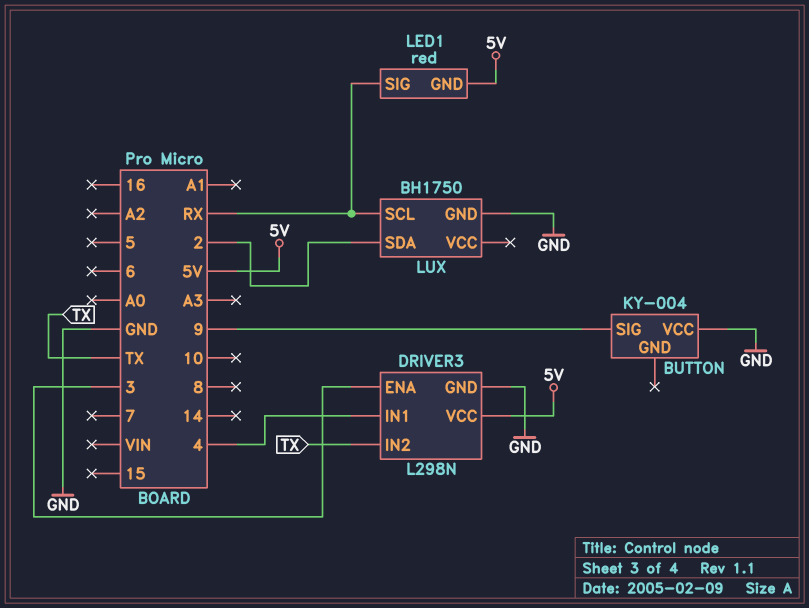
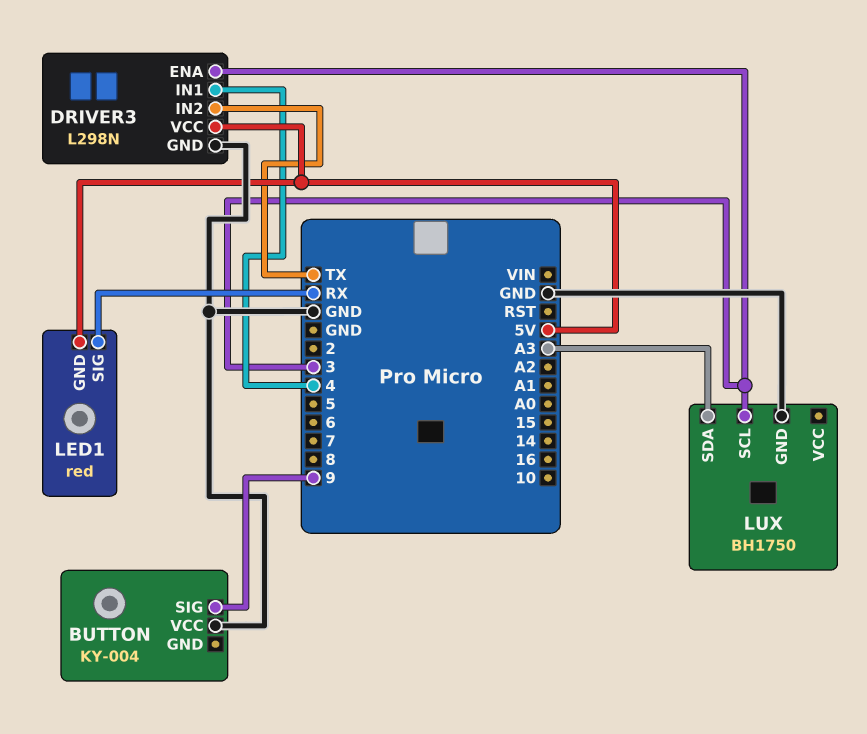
LUX pin SCL: RX -> 3
LUX pin SDA: 2 -> A3

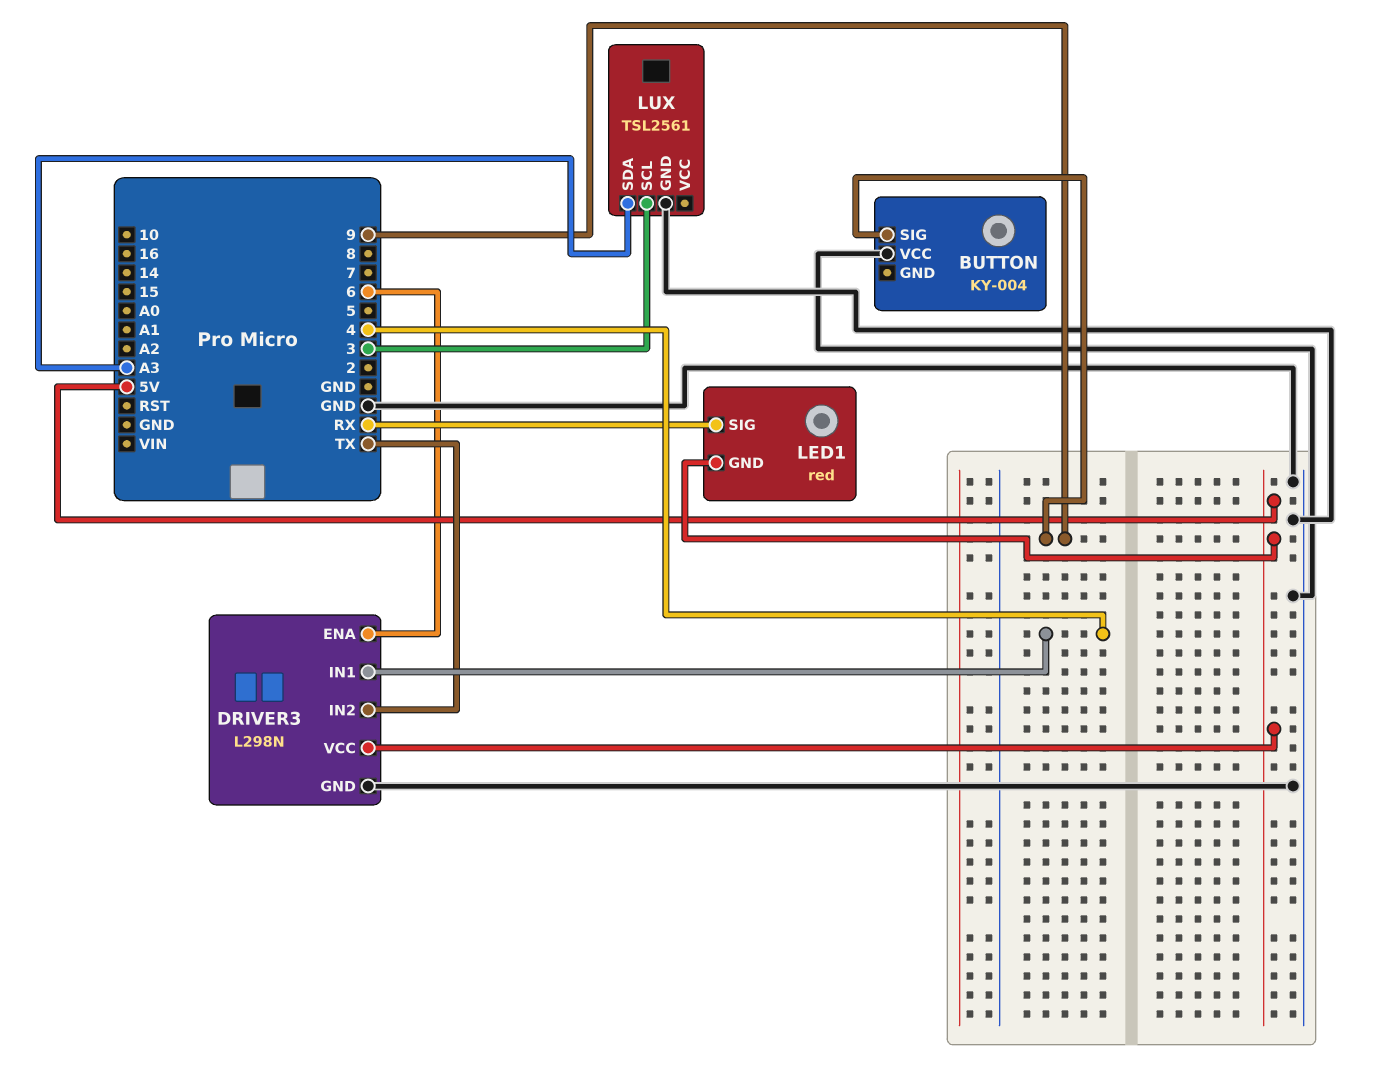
DRIVER3 pin ENA: 3 -> 6
LUX: BH1750 -> TSL2561

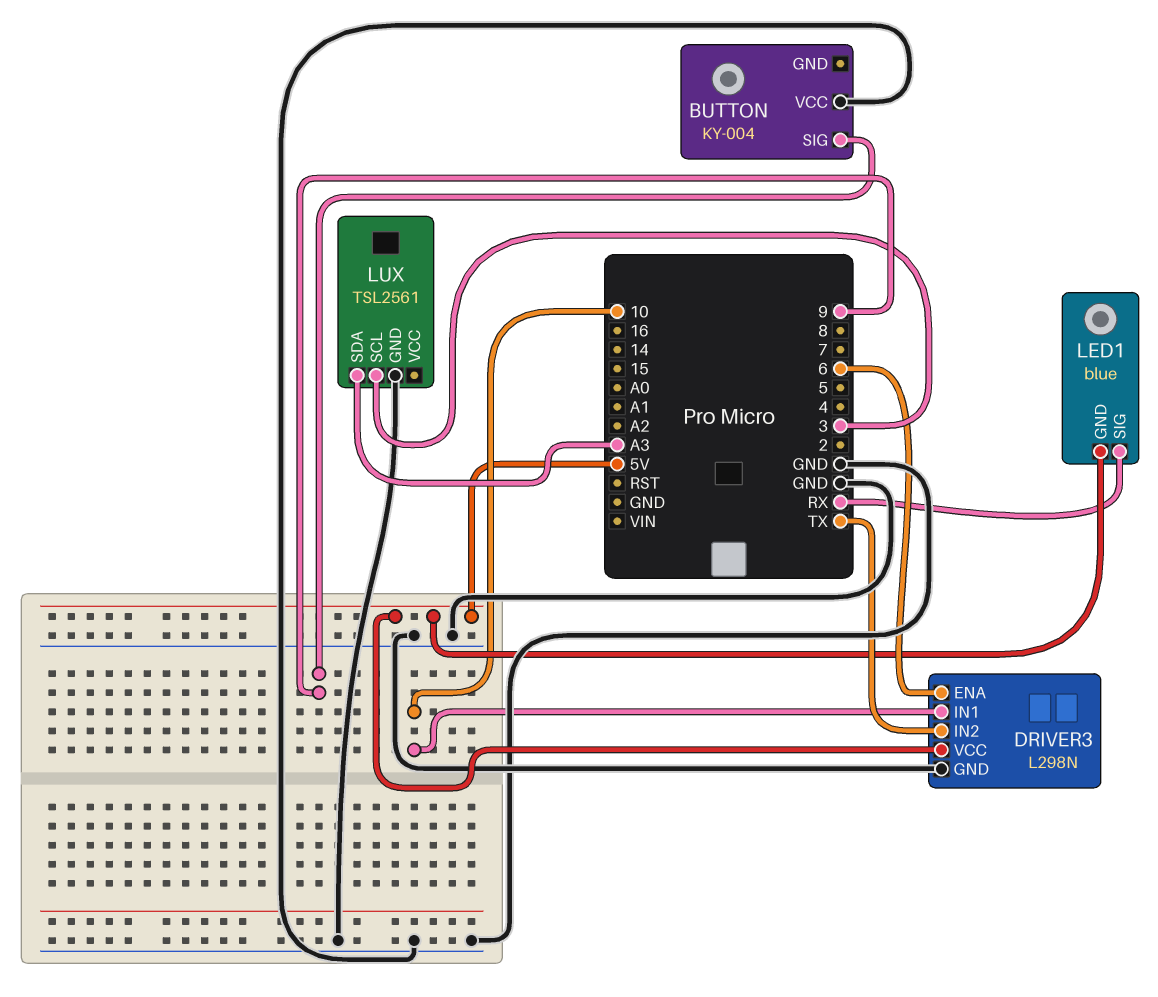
DRIVER3 pin IN1: 4 -> 10
LED1: red -> blue

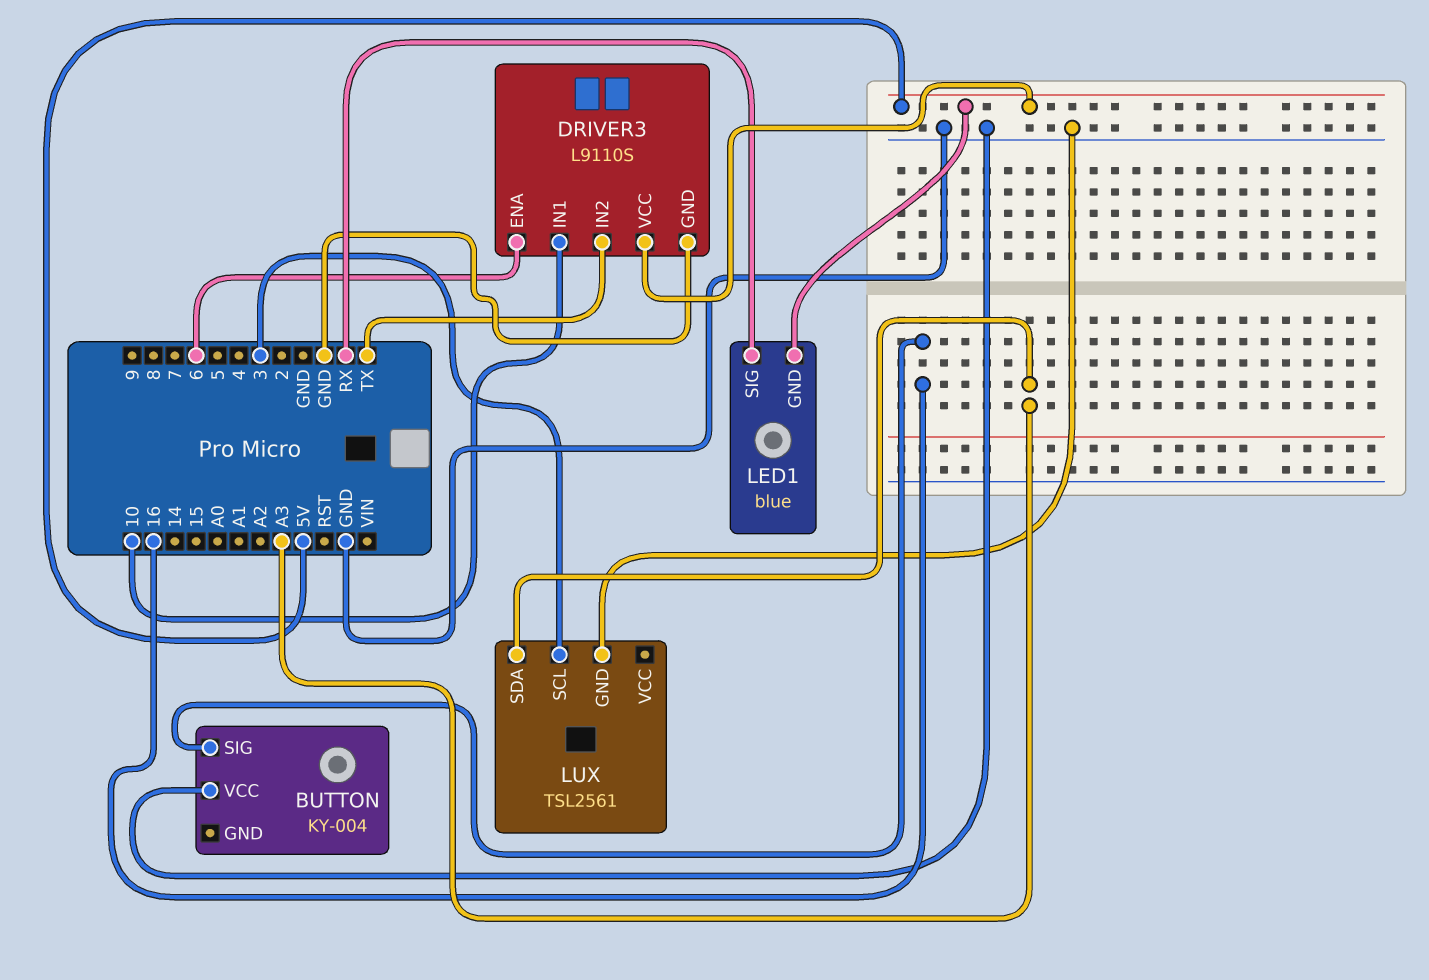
BUTTON pin SIG: 9 -> 16
DRIVER3: L298N -> L9110S

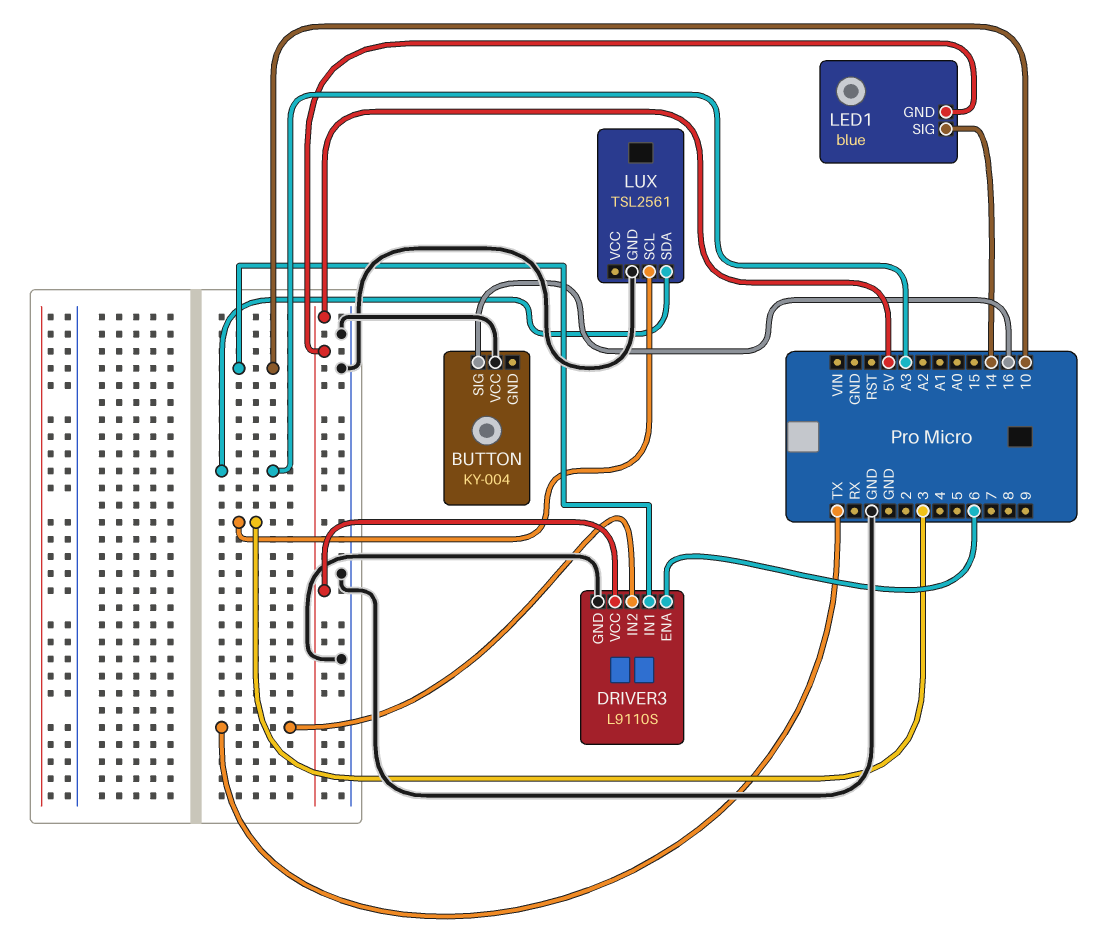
LED1 pin SIG: RX -> 14

